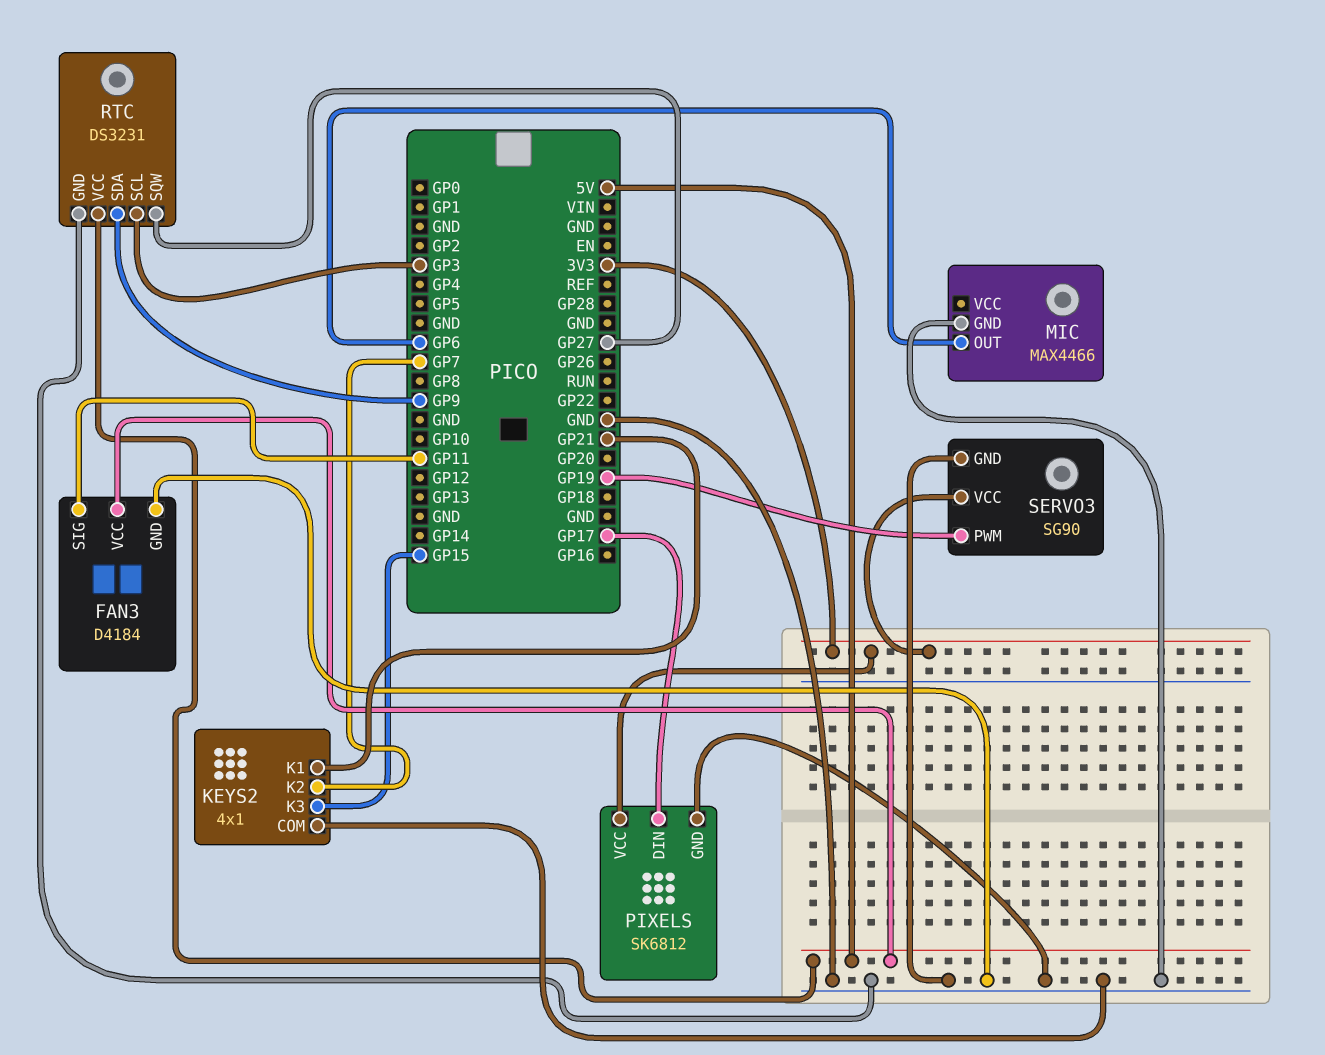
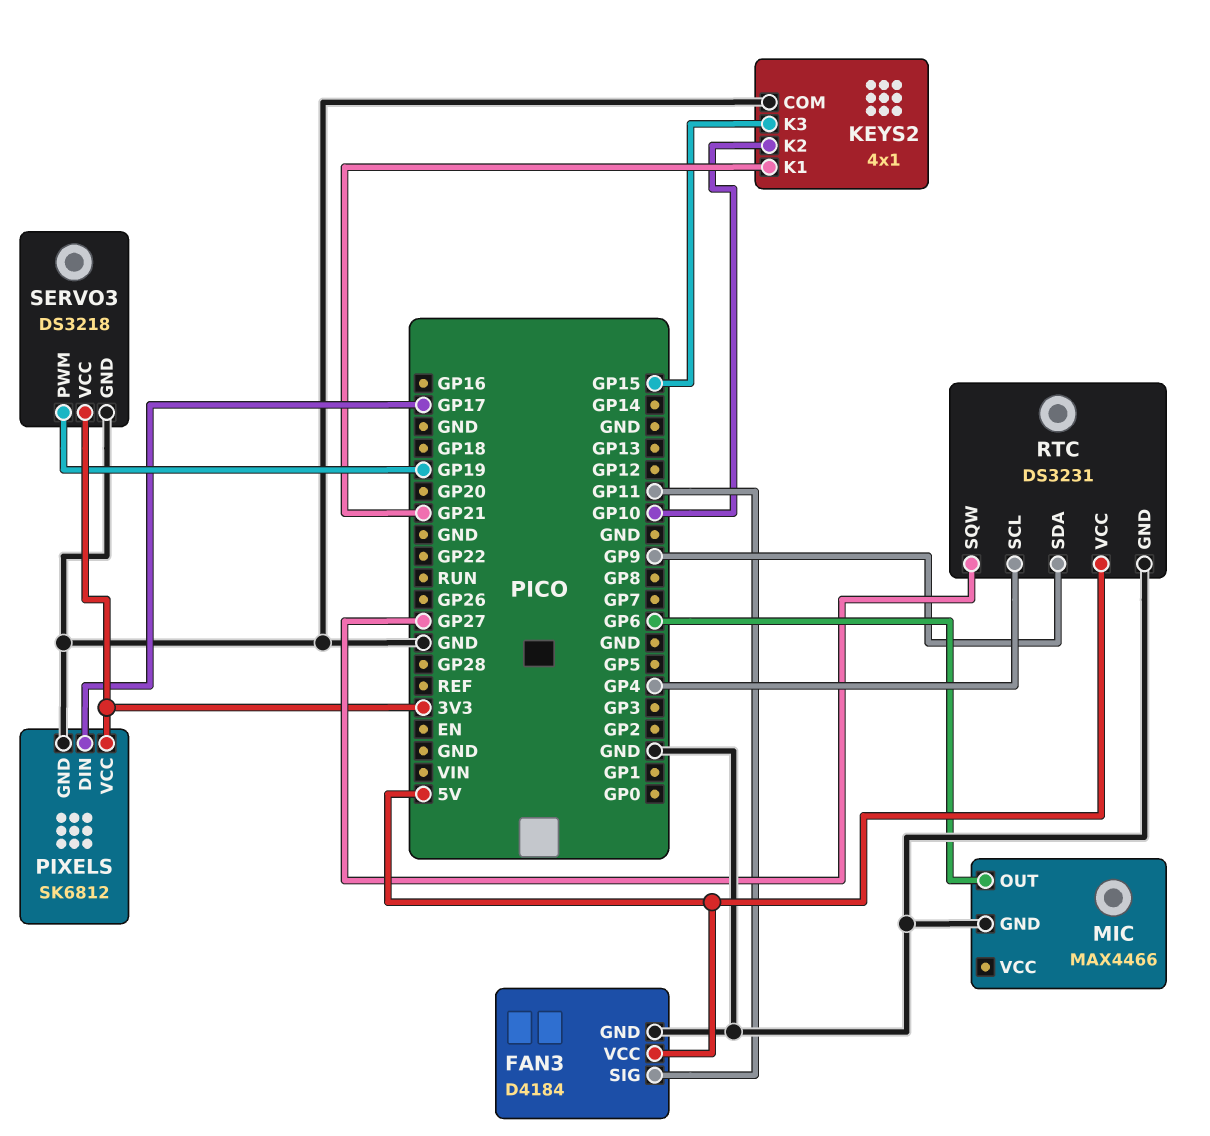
KEYS2 pin K2: GP7 -> GP10
RTC pin SCL: GP3 -> GP4
SERVO3: SG90 -> DS3218

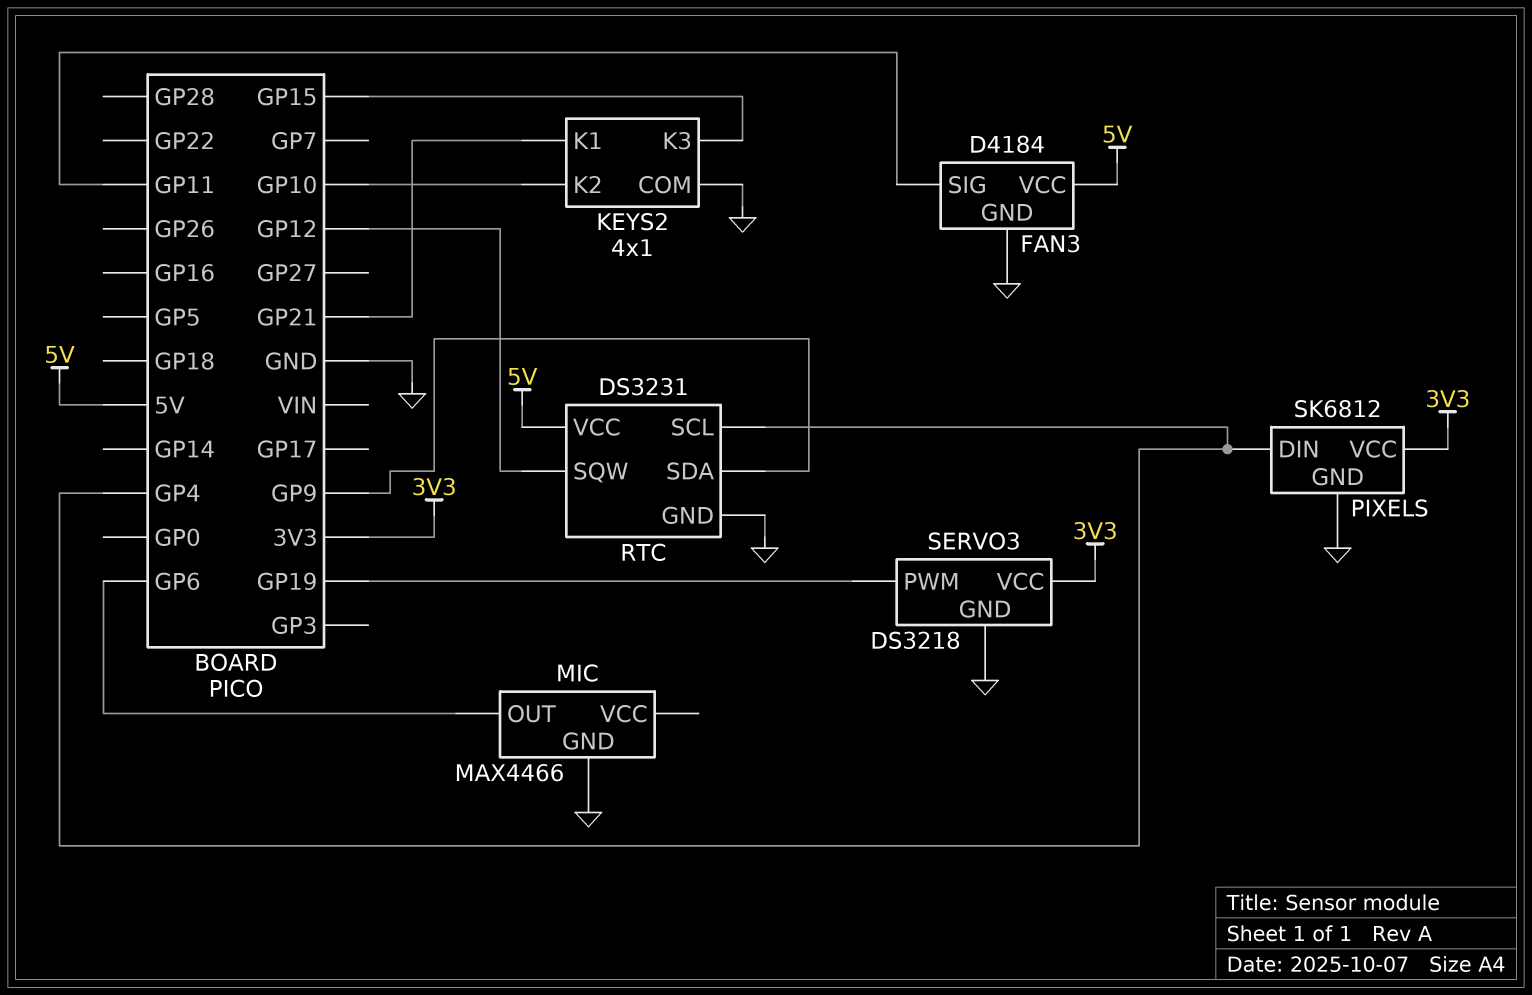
PIXELS pin DIN: GP17 -> GP4
RTC pin SQW: GP27 -> GP12

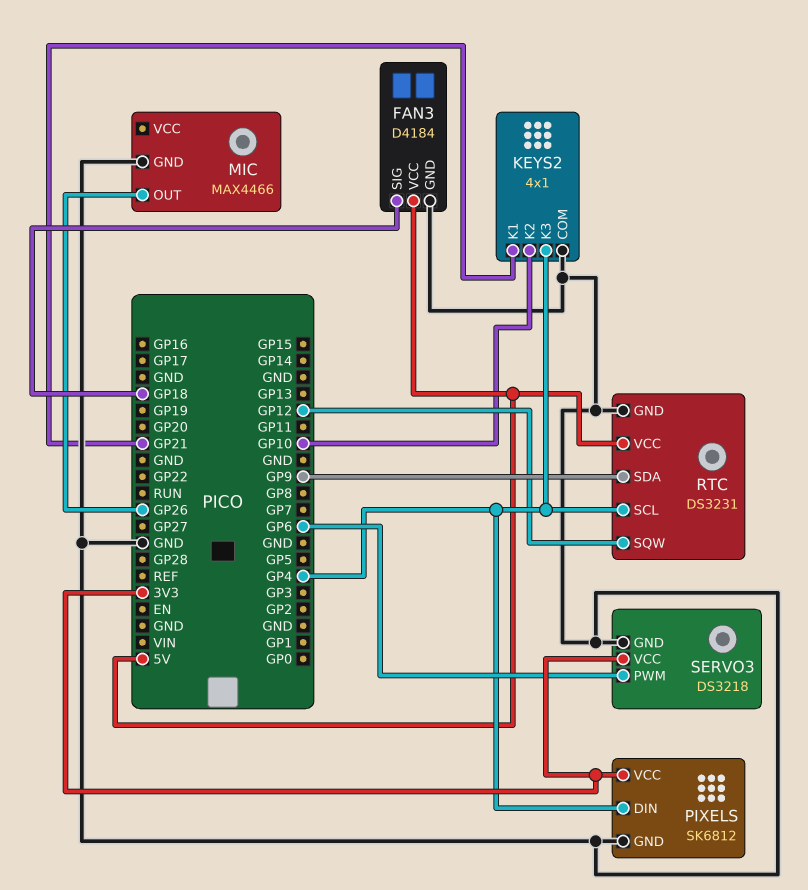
FAN3 pin SIG: GP11 -> GP18
KEYS2 pin K3: GP15 -> GP4
MIC pin OUT: GP6 -> GP26
SERVO3 pin PWM: GP19 -> GP6

